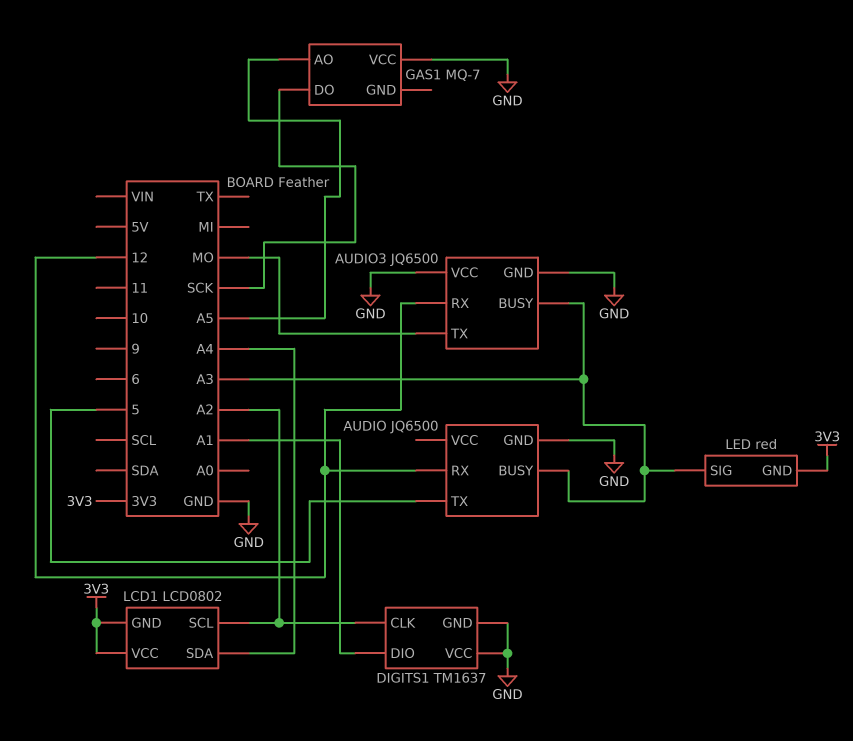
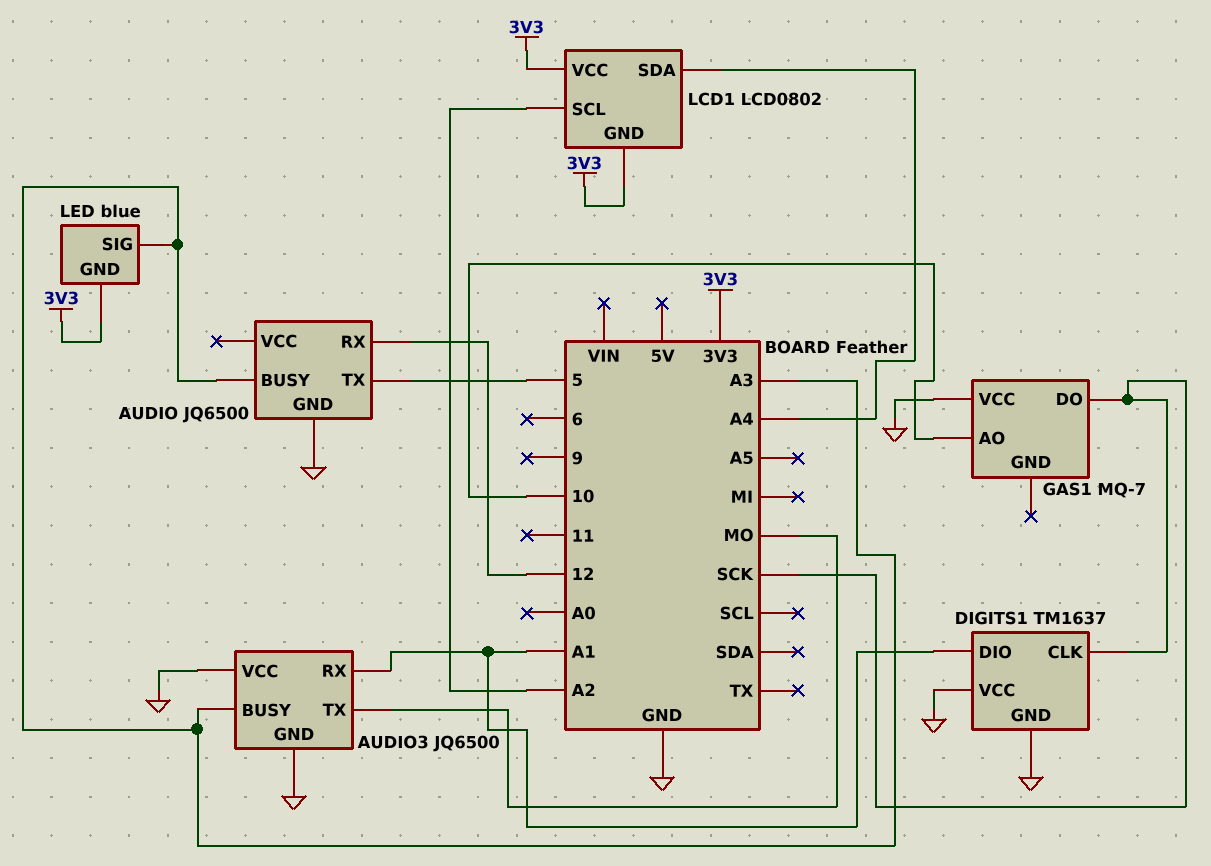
AUDIO3 pin RX: 12 -> A1
DIGITS1 pin CLK: A2 -> SCK
GAS1 pin AO: A5 -> 10
LED: red -> blue

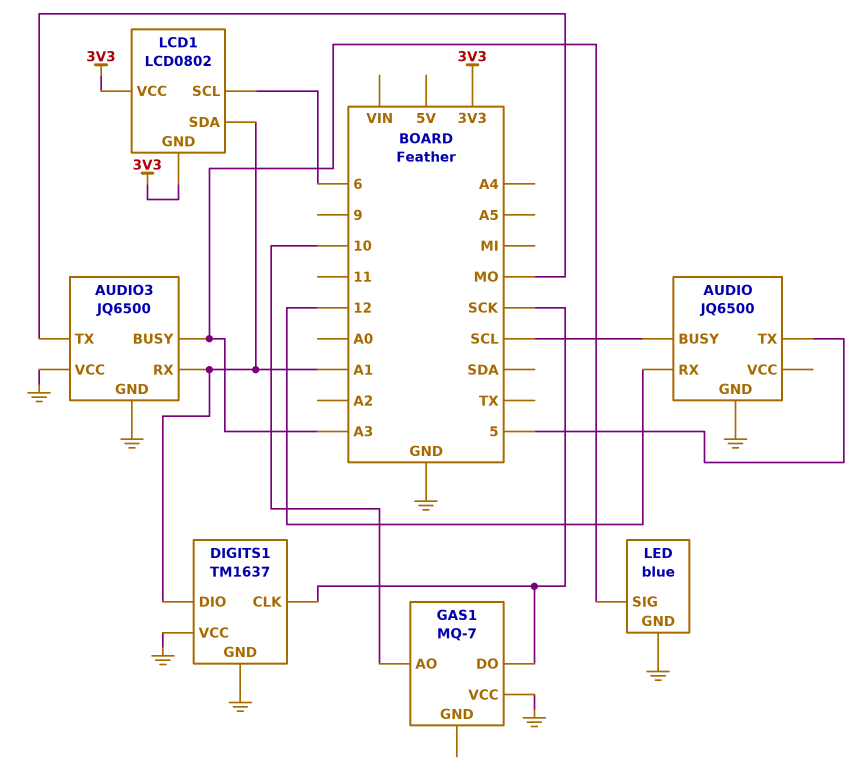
AUDIO pin BUSY: A3 -> SCL
LCD1 pin SCL: A2 -> 6
LCD1 pin SDA: A4 -> A1
LED pin GND: 3V3 -> GND

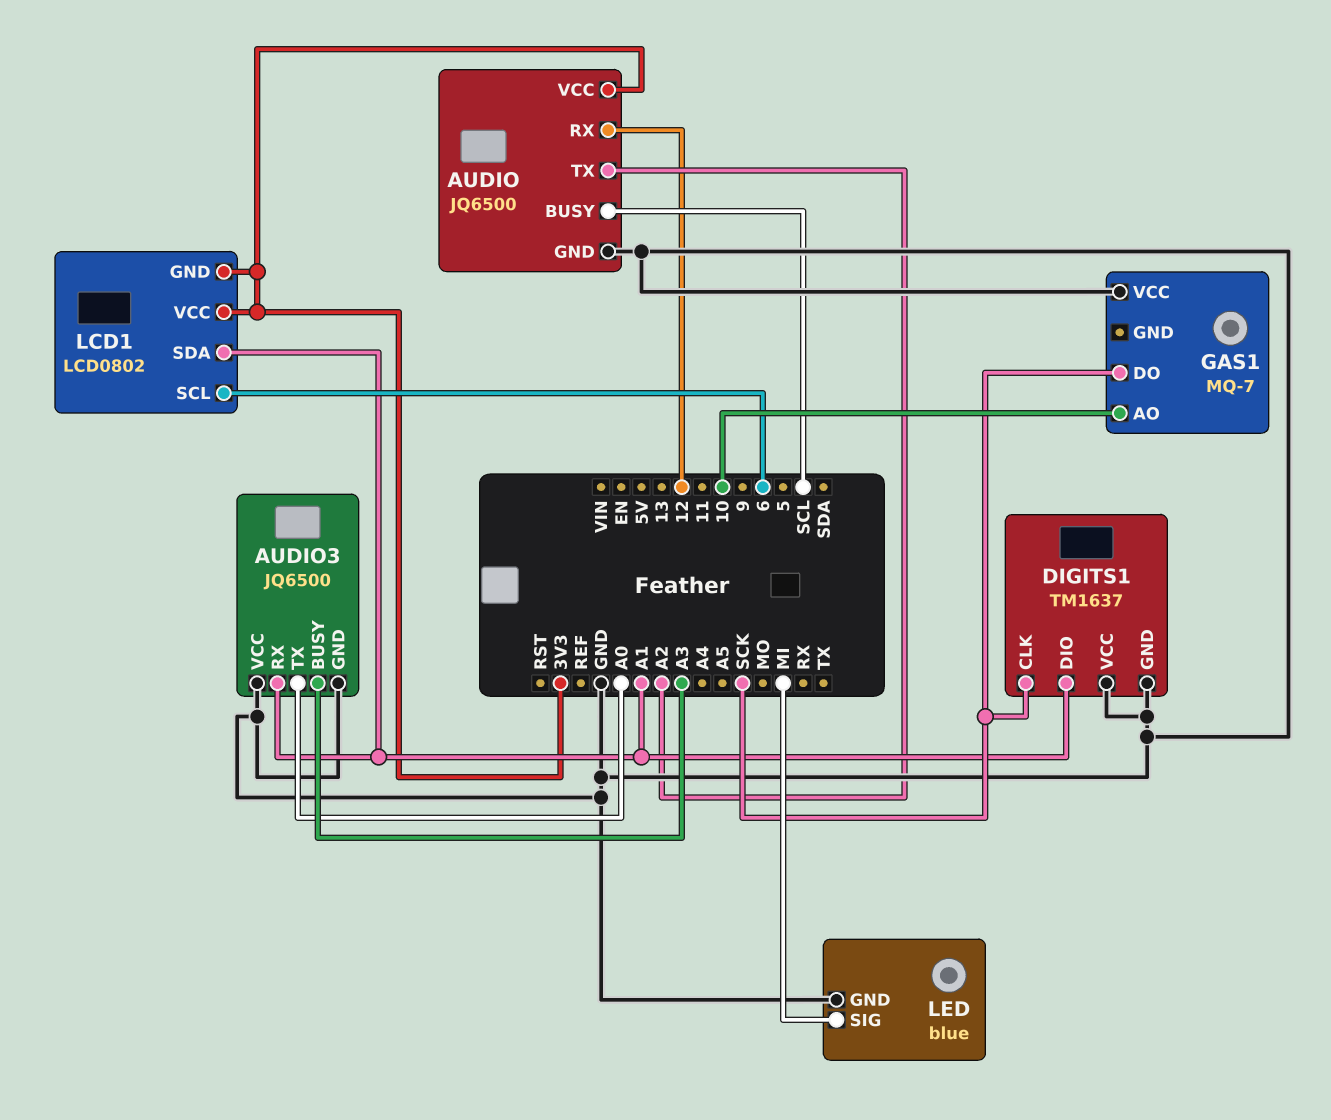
AUDIO pin TX: 5 -> A2
AUDIO pin VCC: none -> 3V3
AUDIO3 pin TX: MO -> A0
LED pin SIG: A3 -> MI

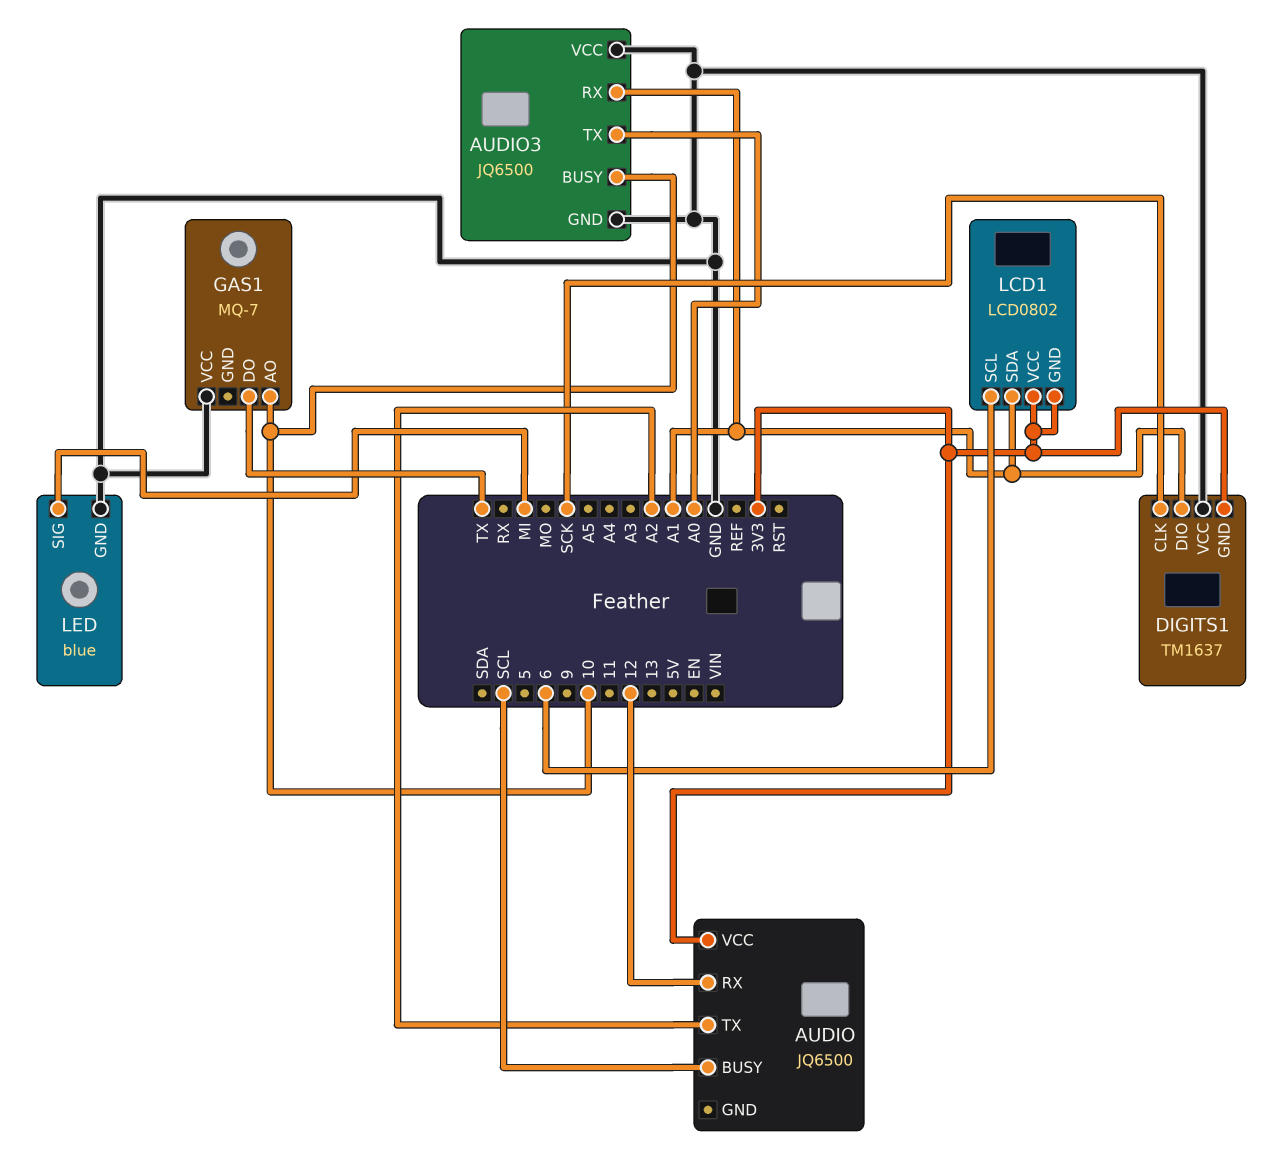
AUDIO pin GND: GND -> none
AUDIO3 pin BUSY: A3 -> 10
DIGITS1 pin GND: GND -> 3V3
GAS1 pin DO: SCK -> TX

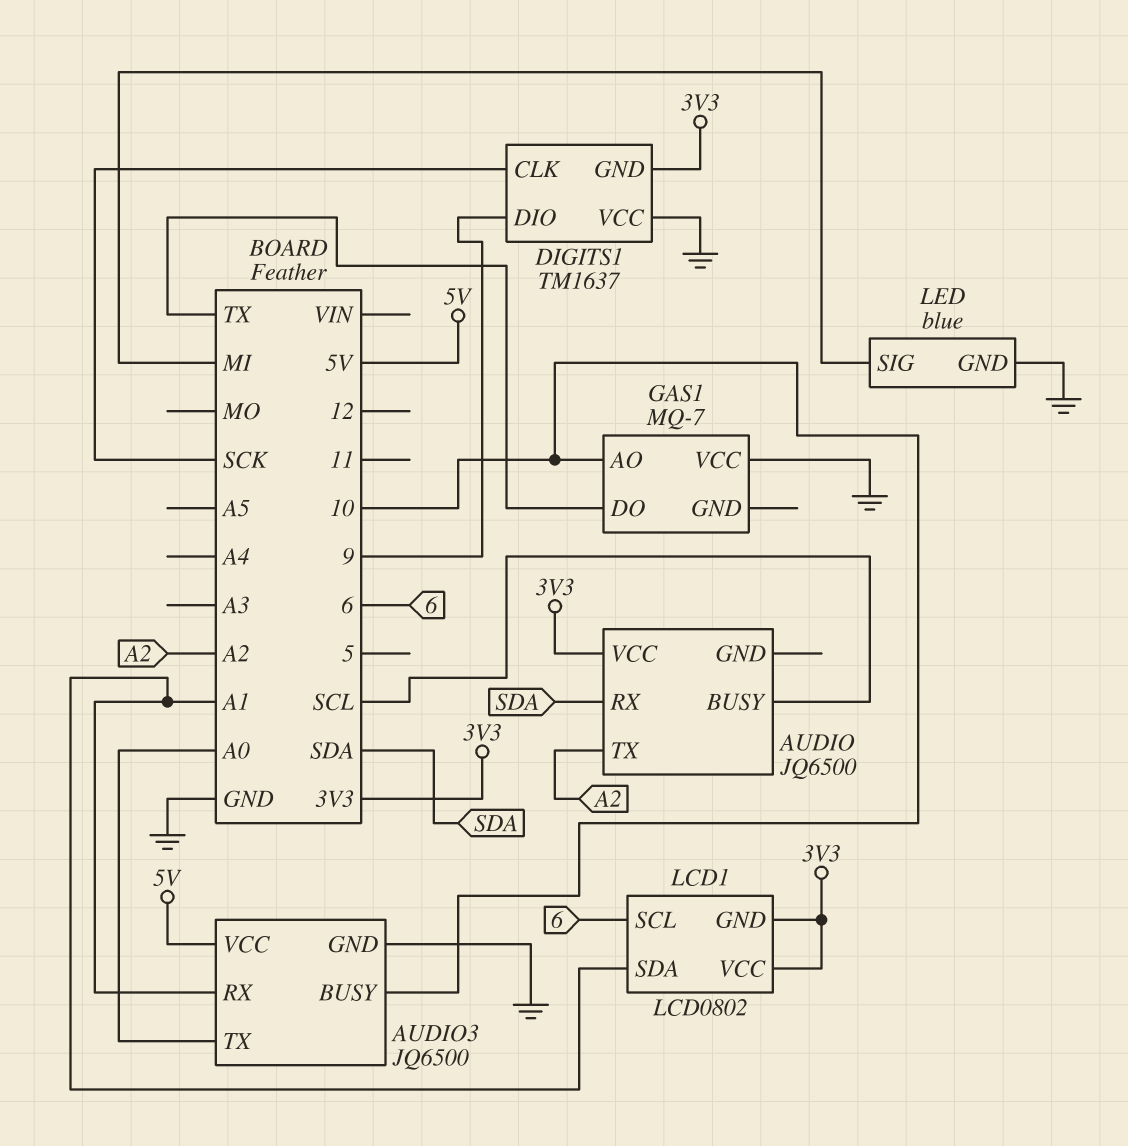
AUDIO pin RX: 12 -> SDA
AUDIO3 pin VCC: GND -> 5V
DIGITS1 pin DIO: A1 -> 9

